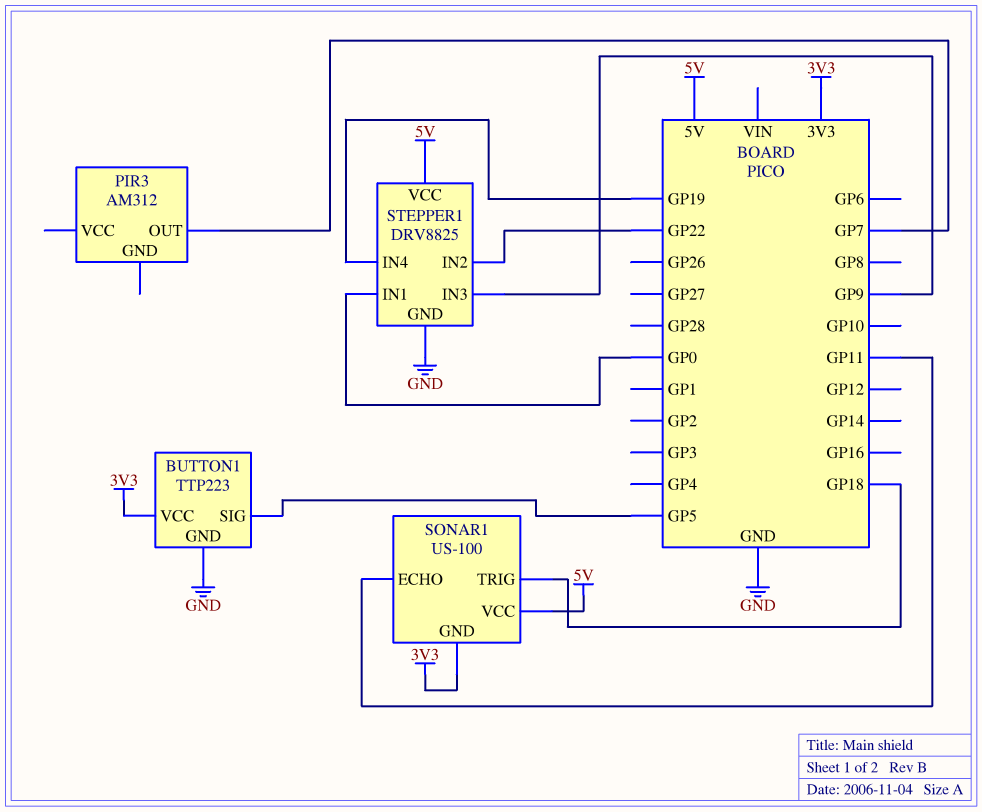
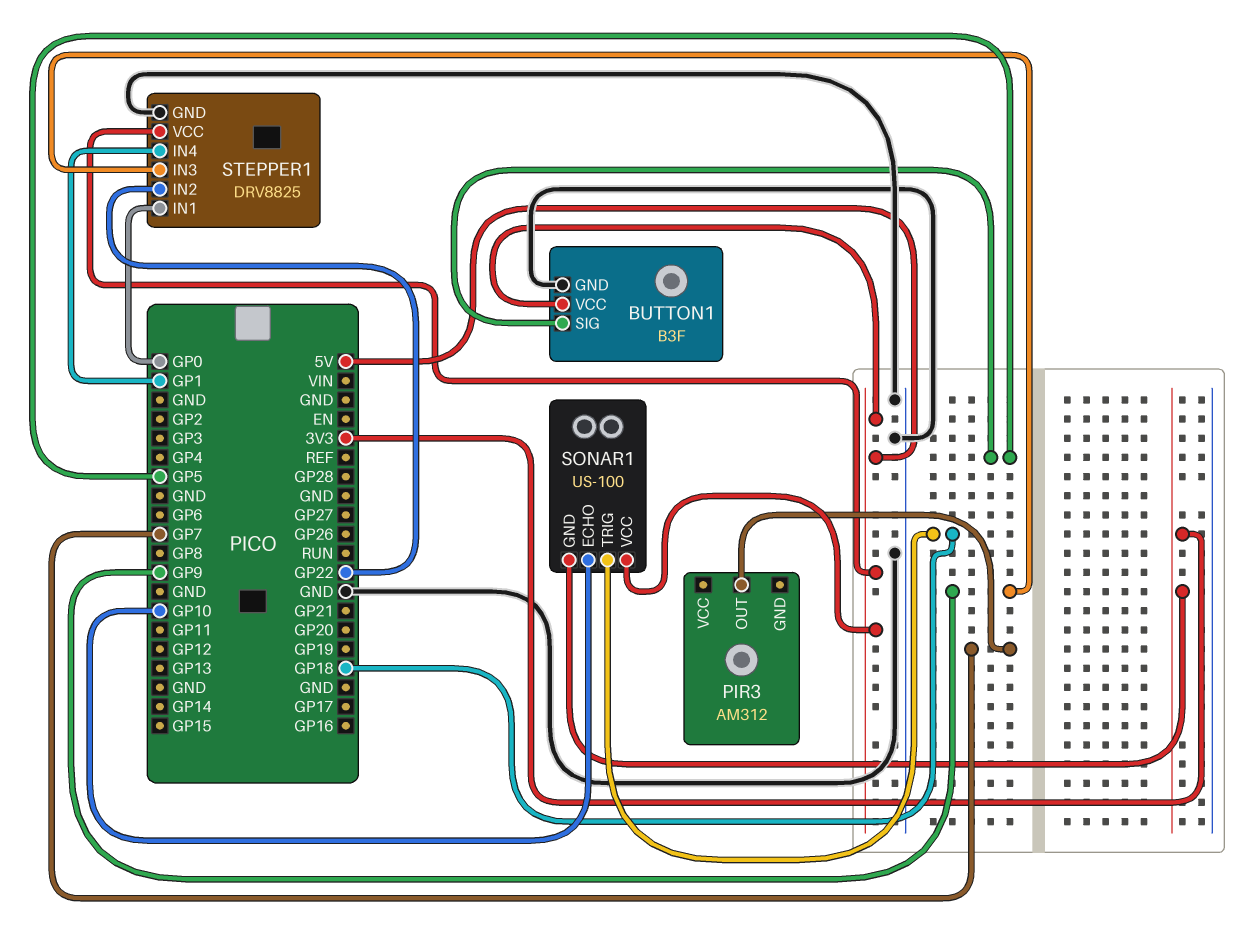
BUTTON1: TTP223 -> B3F
BUTTON1 pin VCC: 3V3 -> 5V
SONAR1 pin ECHO: GP11 -> GP10
STEPPER1 pin IN4: GP19 -> GP1

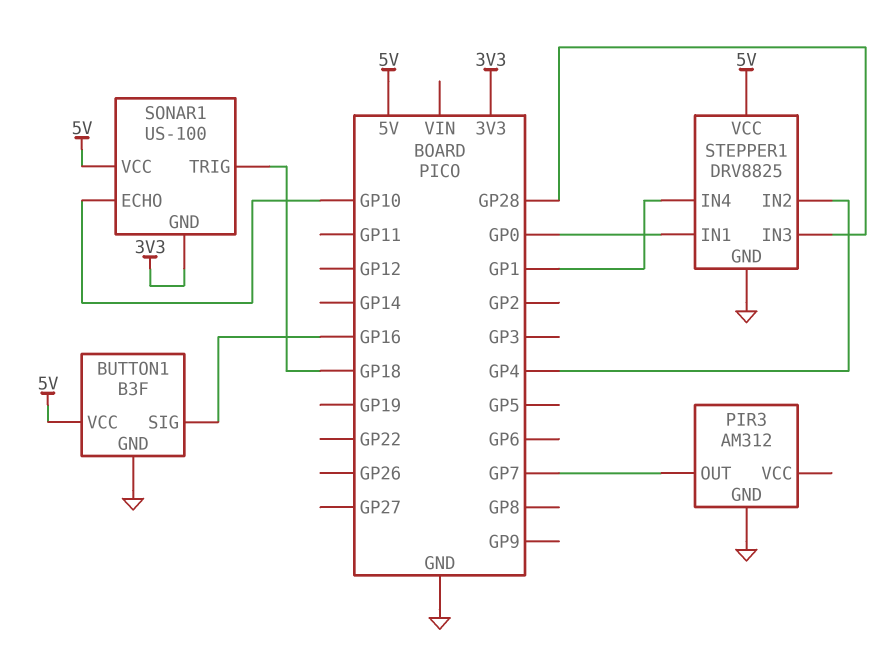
BUTTON1 pin SIG: GP5 -> GP16
PIR3 pin GND: none -> GND
STEPPER1 pin IN2: GP22 -> GP4
STEPPER1 pin IN3: GP9 -> GP28

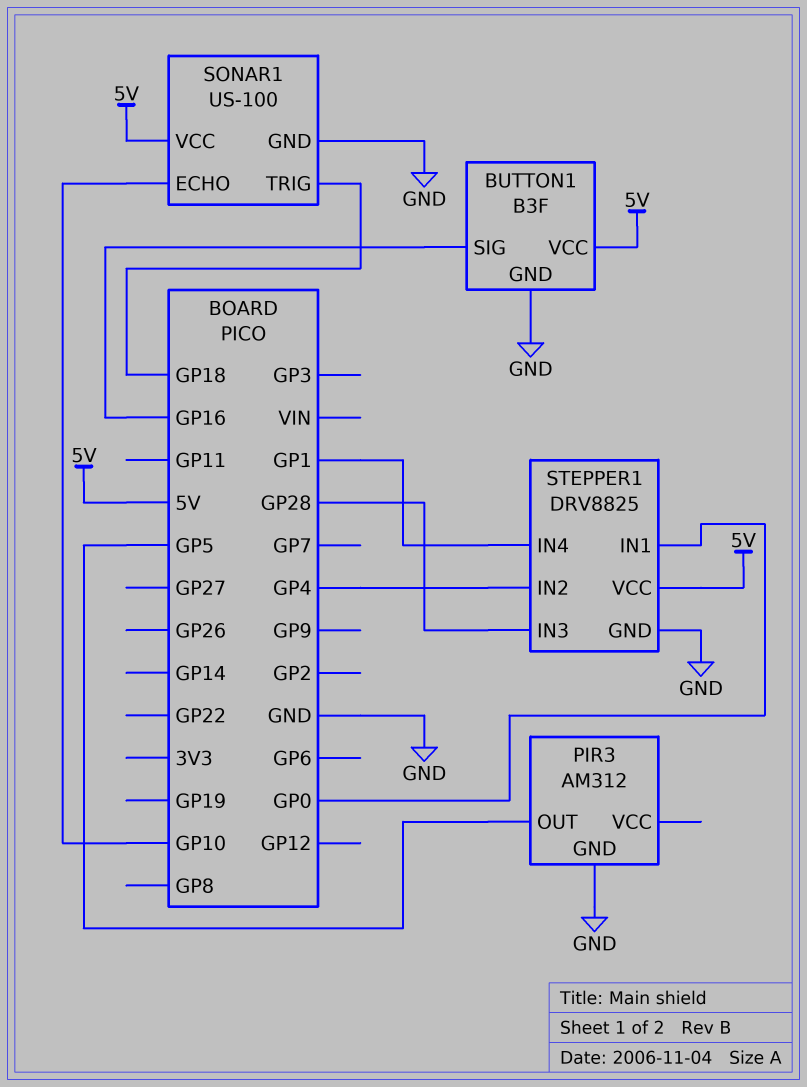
PIR3 pin OUT: GP7 -> GP5
SONAR1 pin GND: 3V3 -> GND

